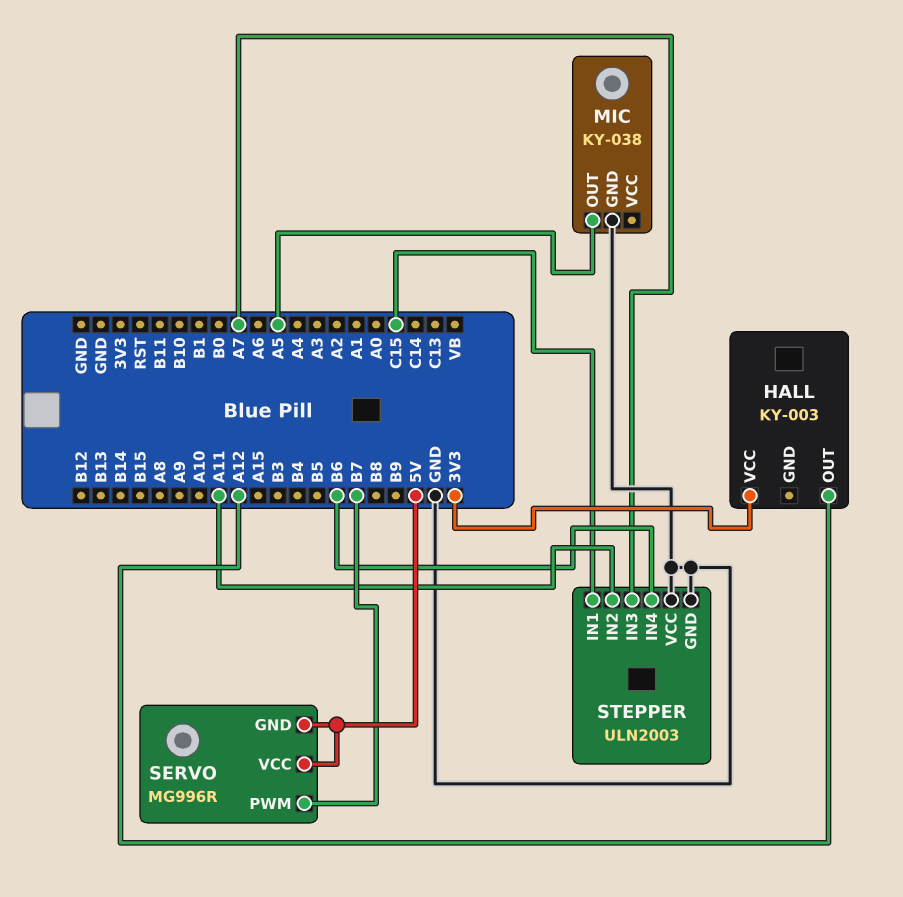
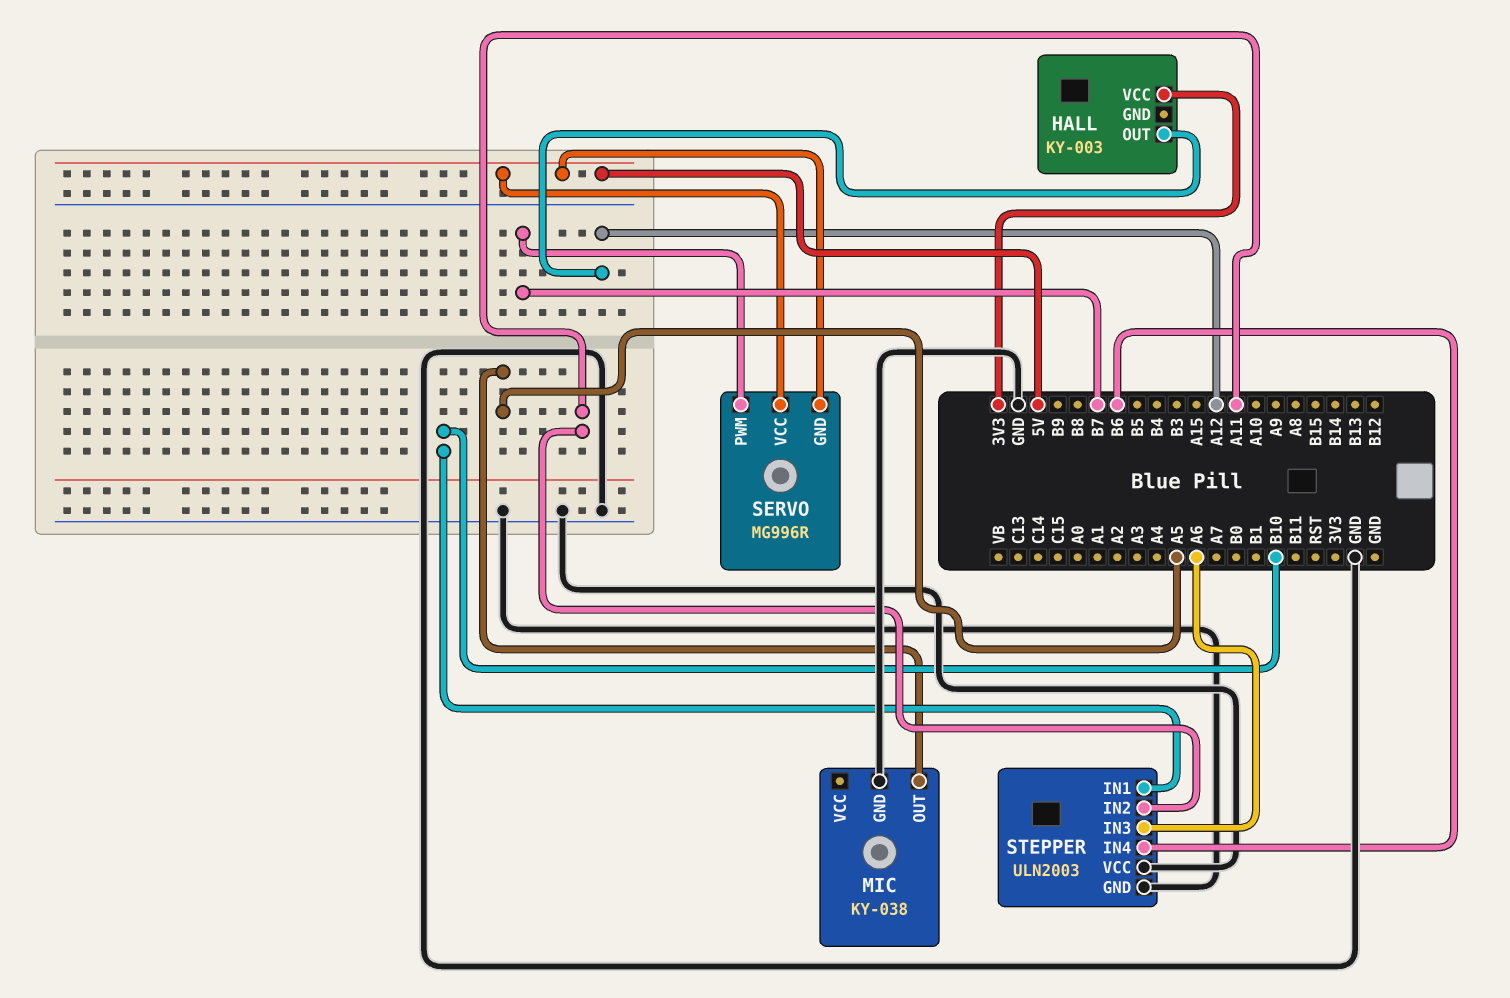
STEPPER pin IN1: C15 -> B10
STEPPER pin IN3: A7 -> A6

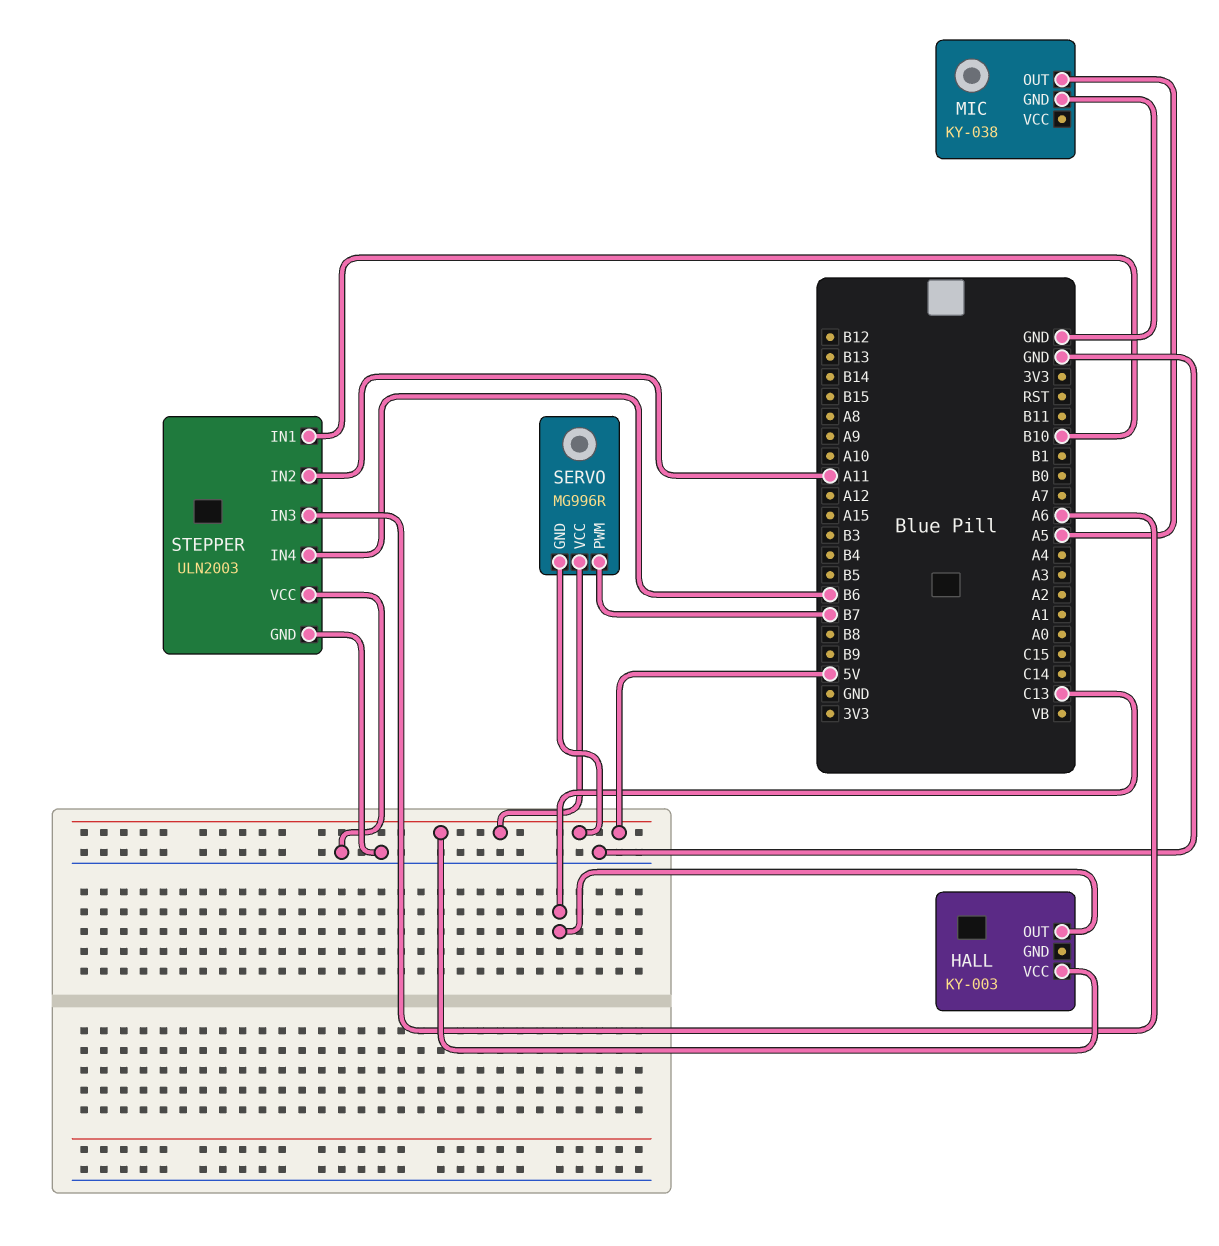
HALL pin OUT: A12 -> C13
HALL pin VCC: 3V3 -> 5V

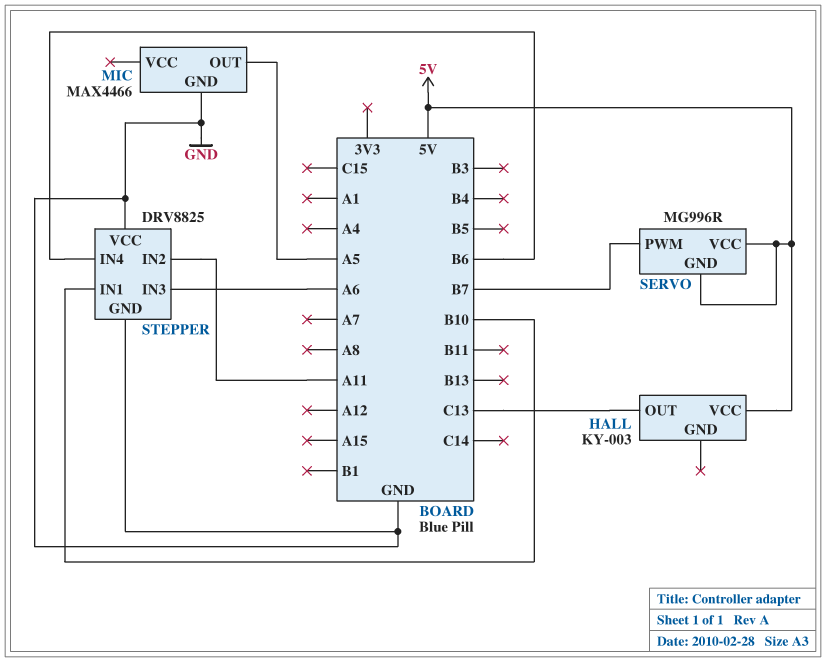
MIC: KY-038 -> MAX4466
STEPPER: ULN2003 -> DRV8825

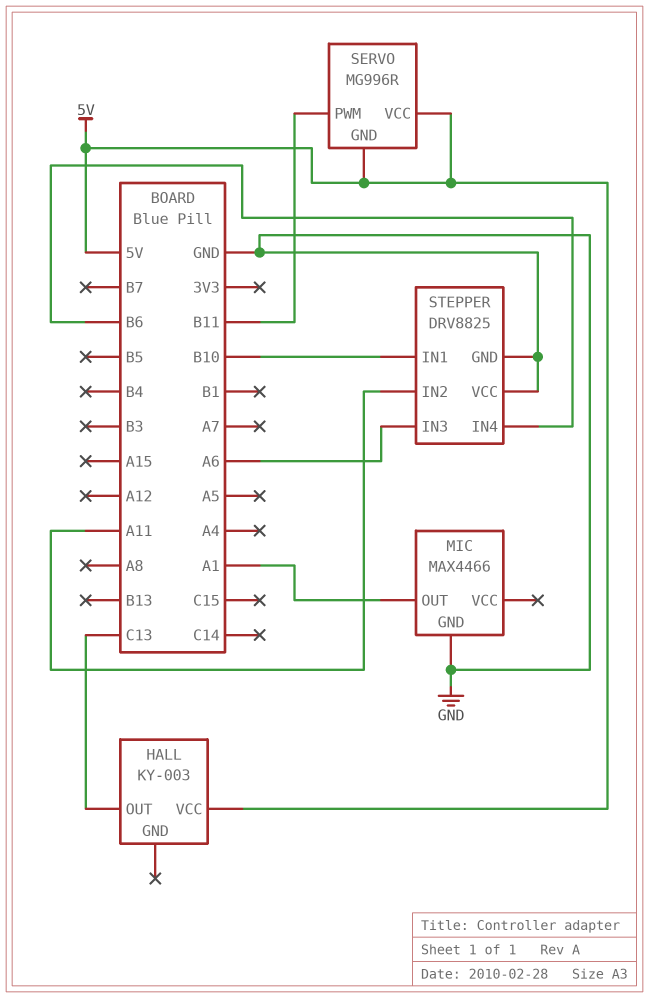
MIC pin OUT: A5 -> A1
SERVO pin PWM: B7 -> B11

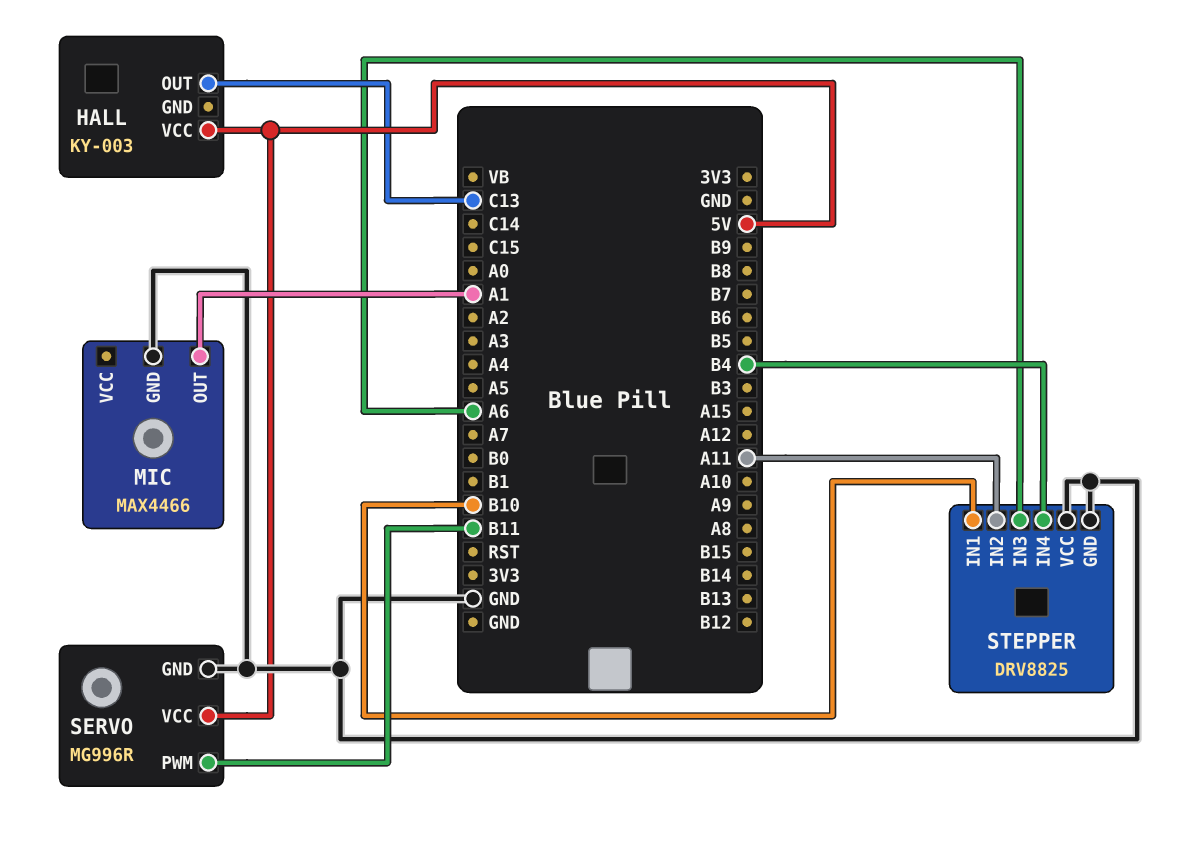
SERVO pin GND: 5V -> GND
STEPPER pin IN4: B6 -> B4

